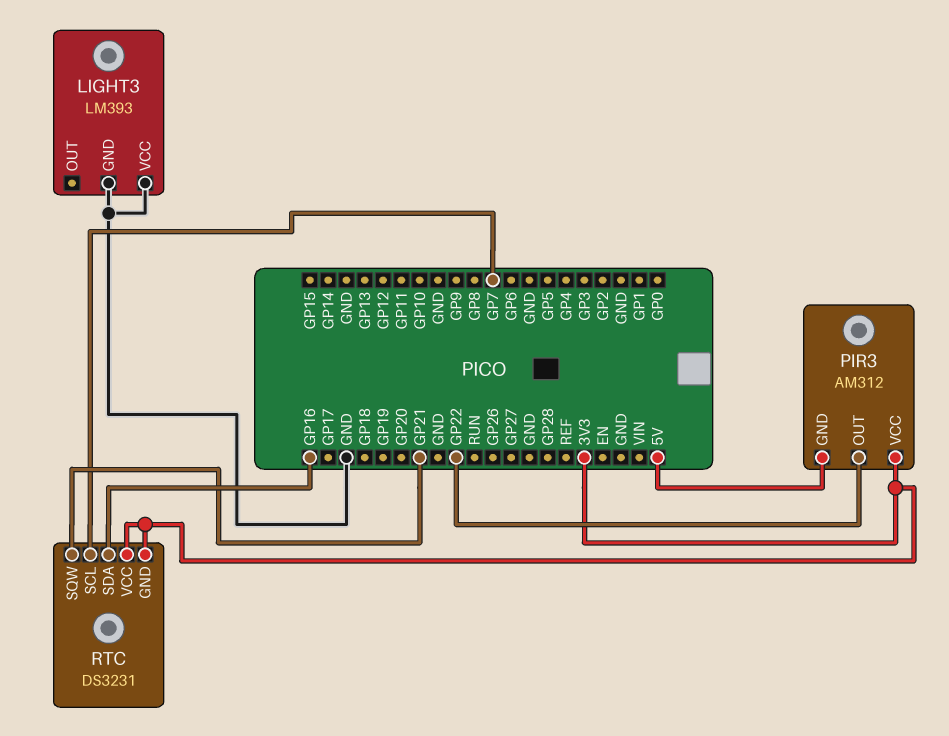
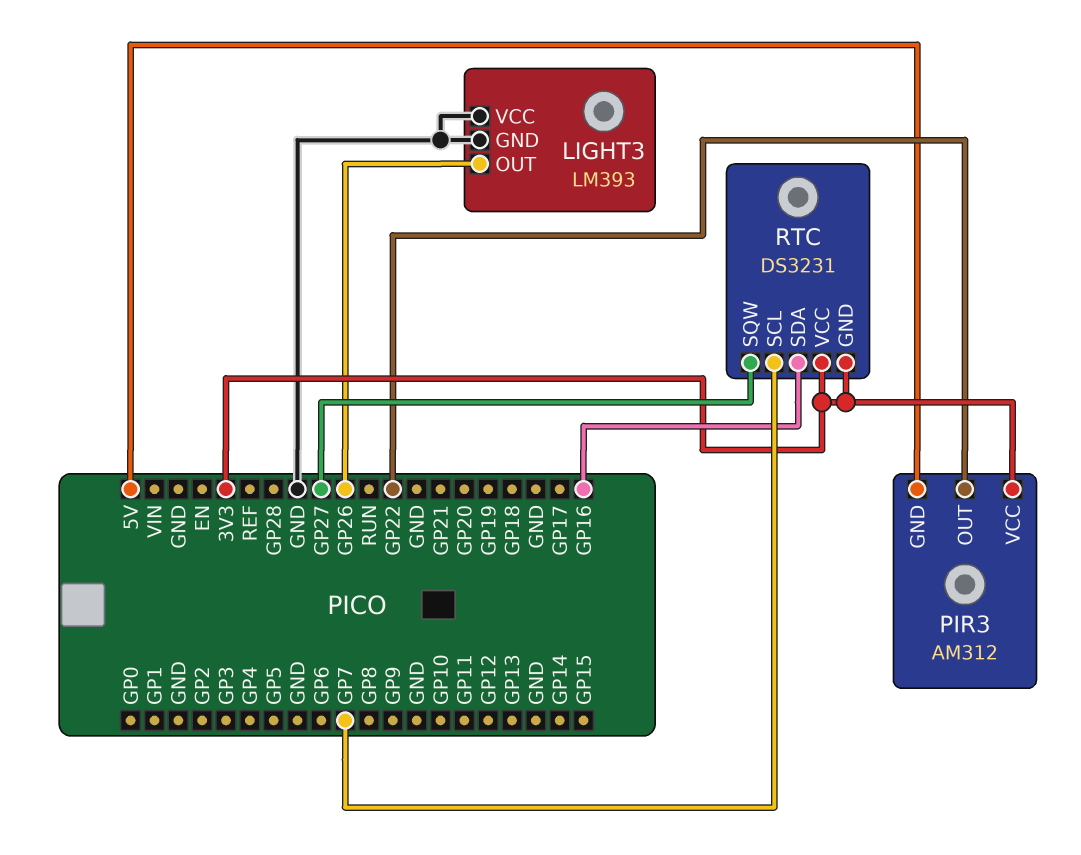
LIGHT3 pin OUT: none -> GP26
RTC pin SQW: GP21 -> GP27

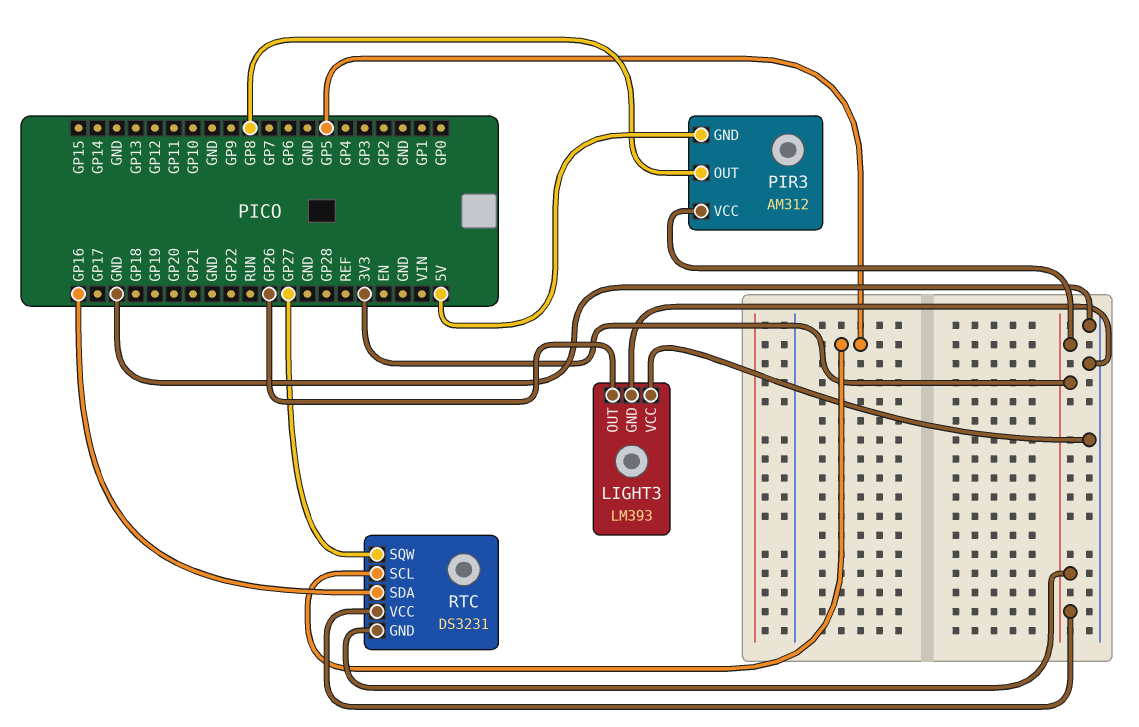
PIR3 pin OUT: GP22 -> GP8
RTC pin SCL: GP7 -> GP5

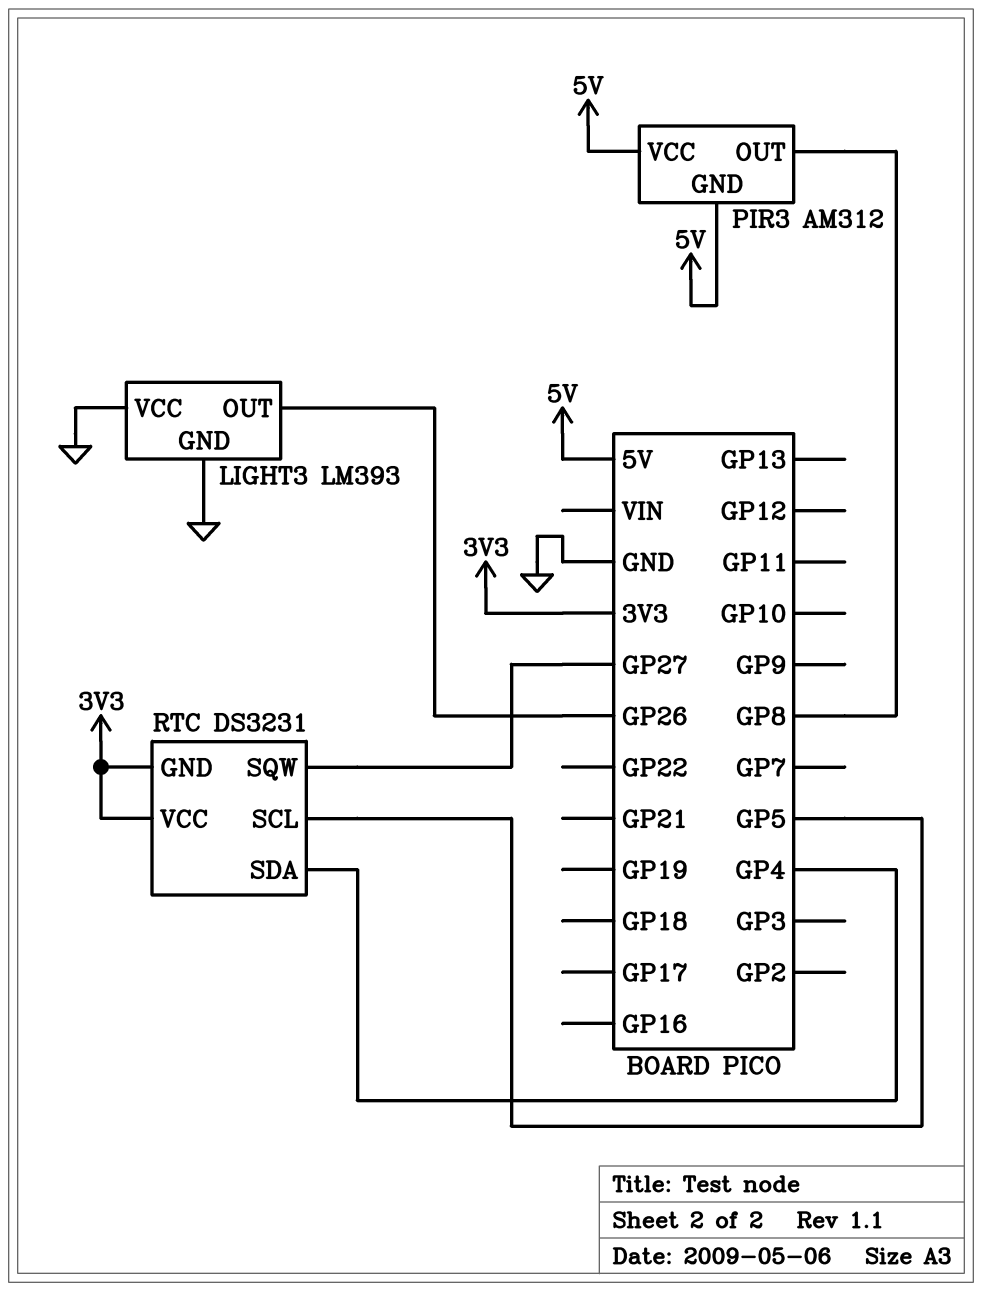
PIR3 pin VCC: 3V3 -> 5V
RTC pin SDA: GP16 -> GP4

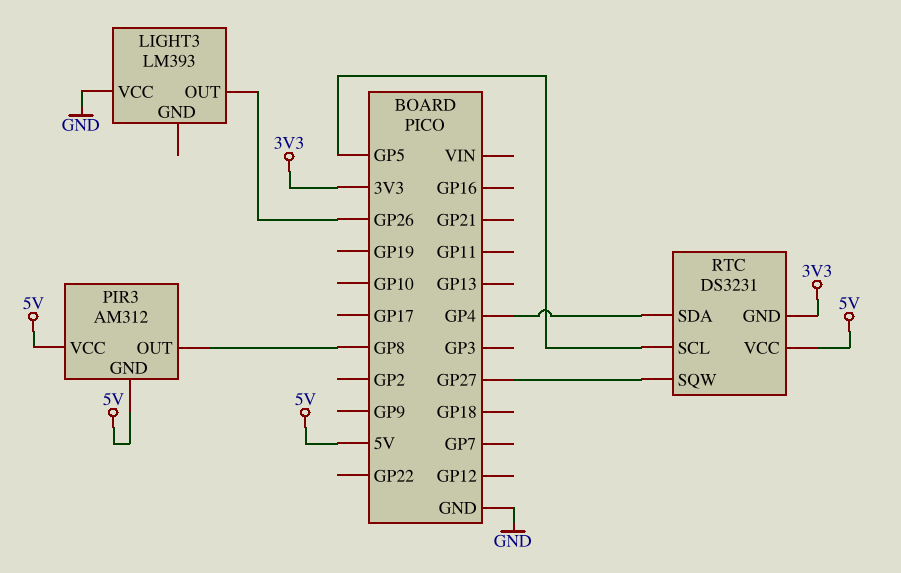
LIGHT3 pin GND: GND -> none
RTC pin VCC: 3V3 -> 5V

